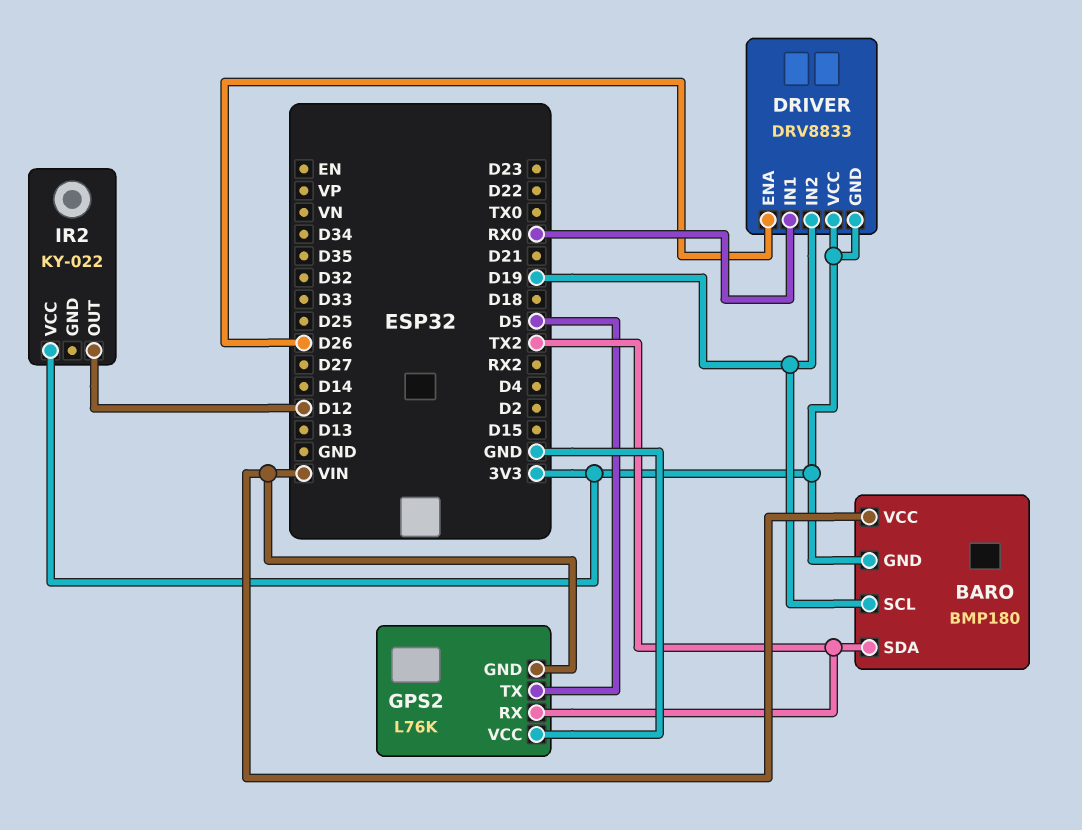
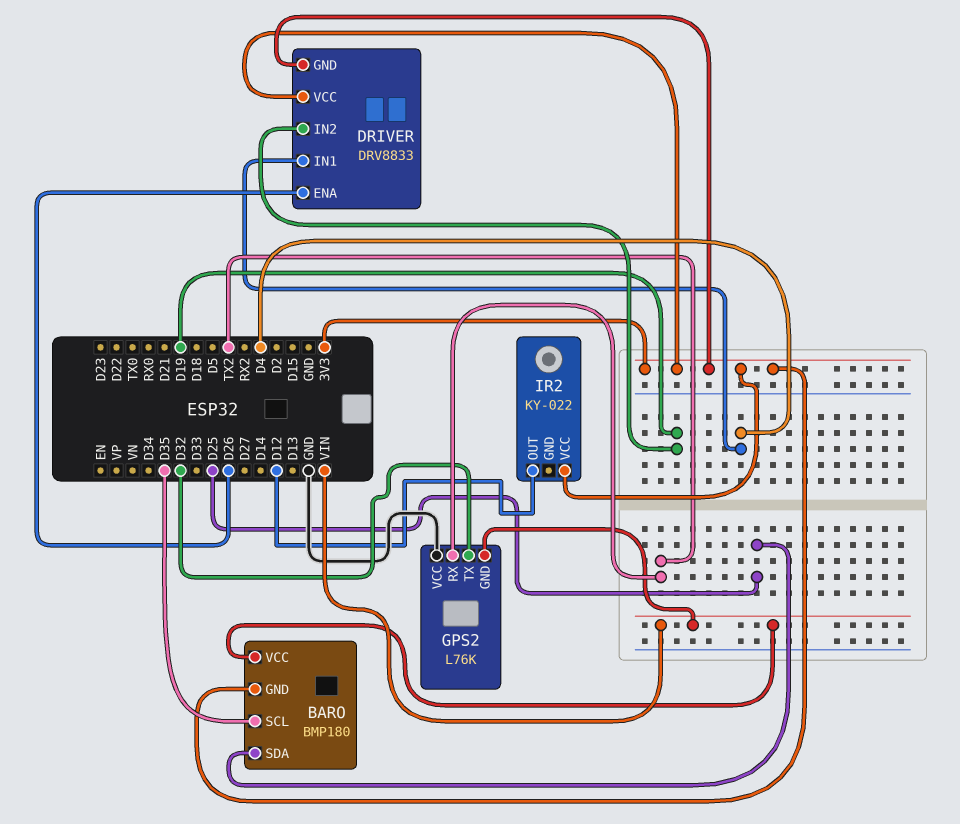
BARO pin SCL: D19 -> D35
BARO pin SDA: TX2 -> D25
DRIVER pin IN1: RX0 -> D4
GPS2 pin TX: D5 -> D32

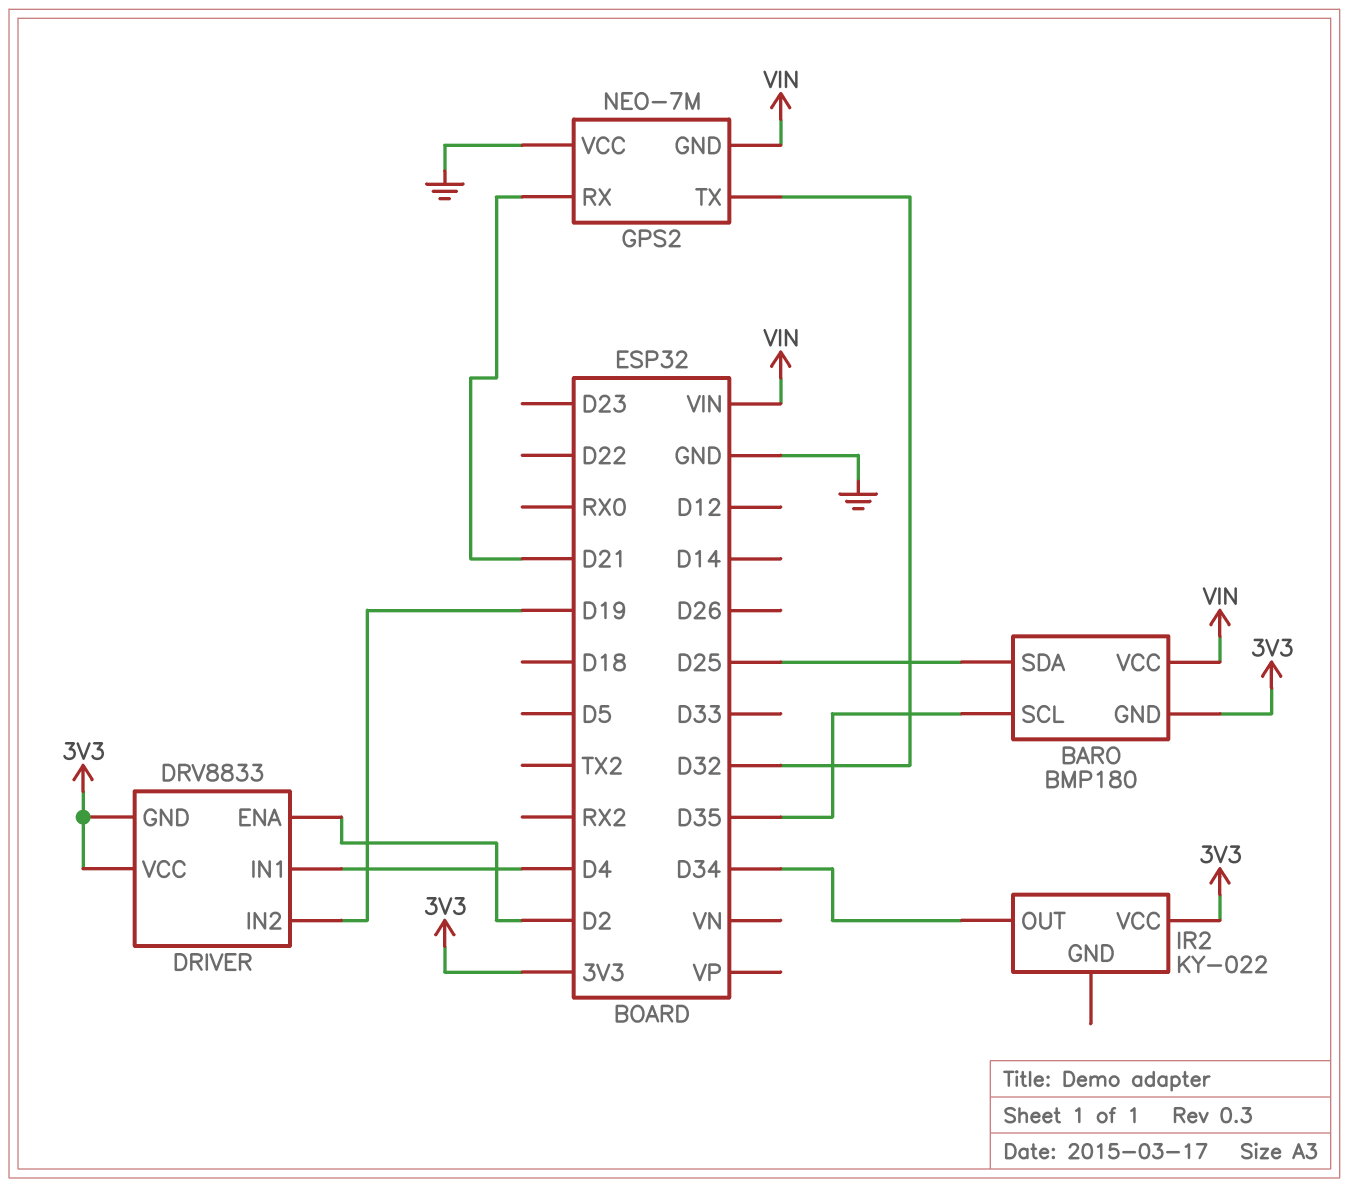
DRIVER pin ENA: D26 -> D2
GPS2: L76K -> NEO-7M
GPS2 pin RX: TX2 -> D21
IR2 pin OUT: D12 -> D34

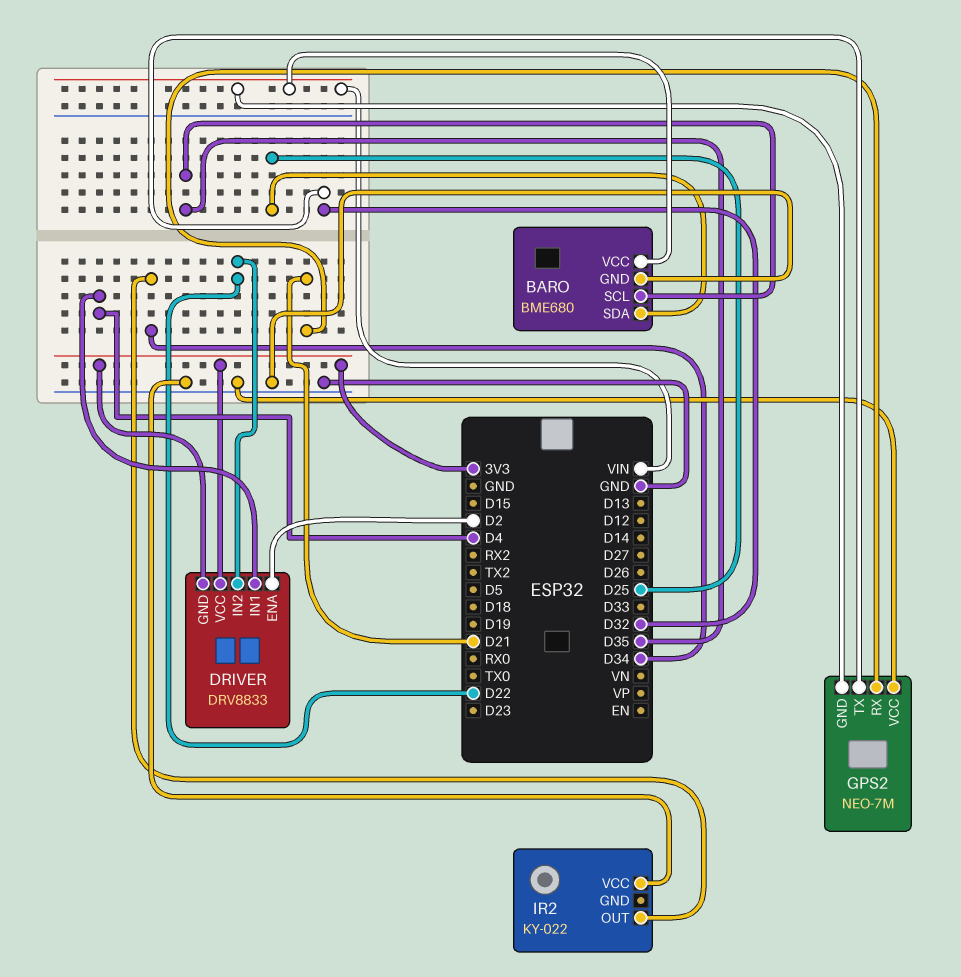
BARO: BMP180 -> BME680
BARO pin GND: 3V3 -> GND
DRIVER pin IN2: D19 -> D22
IR2 pin VCC: 3V3 -> GND

